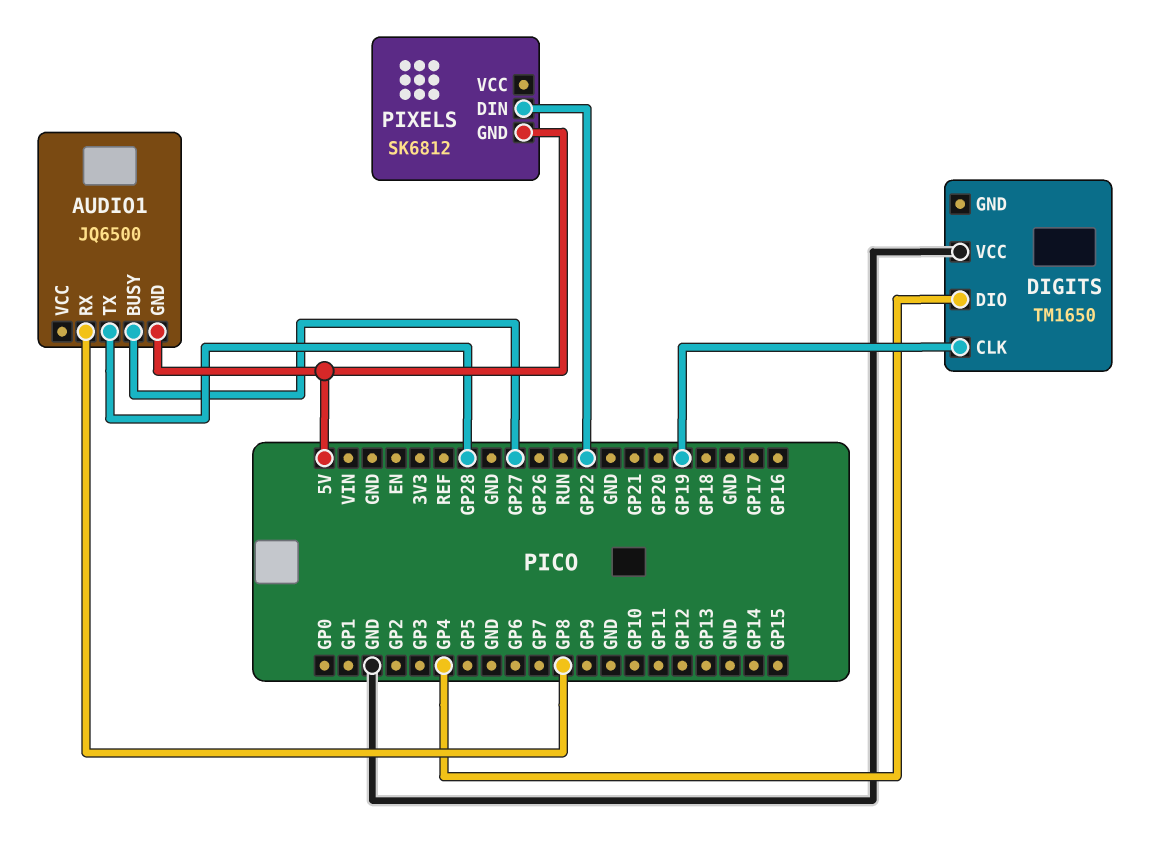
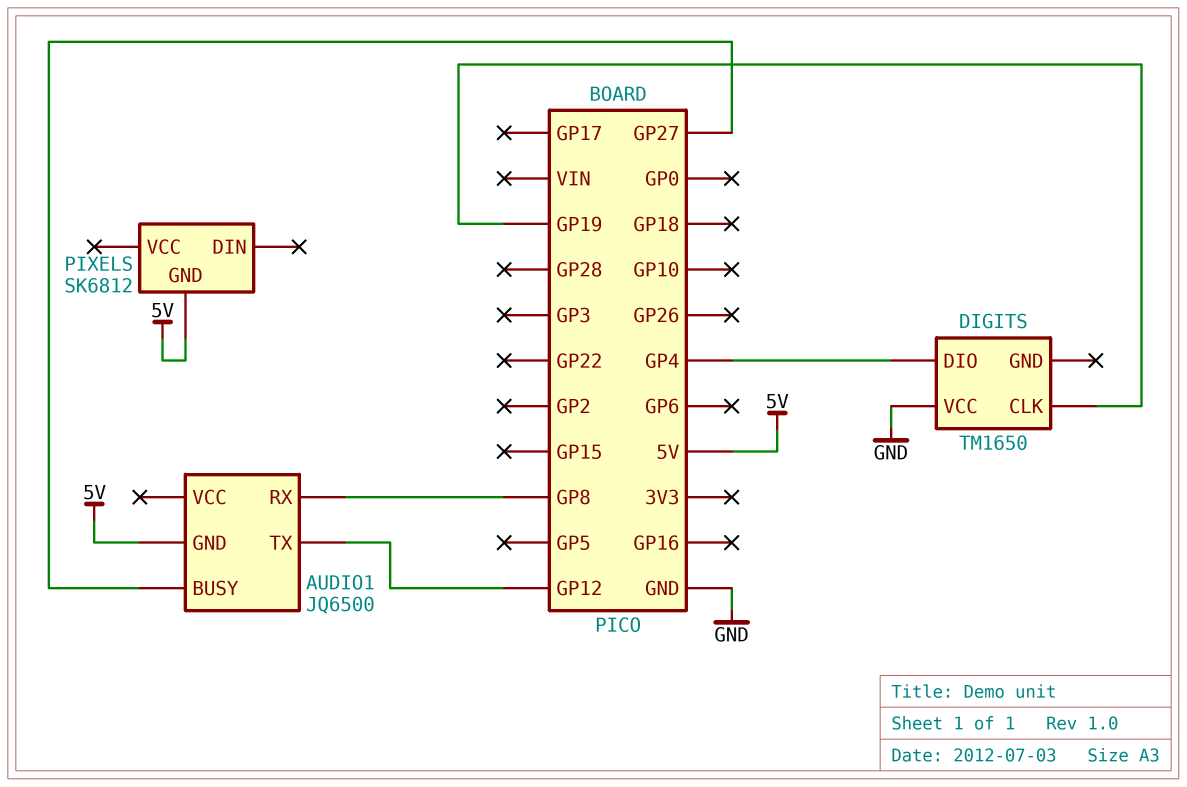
AUDIO1 pin TX: GP28 -> GP12
PIXELS pin DIN: GP22 -> none

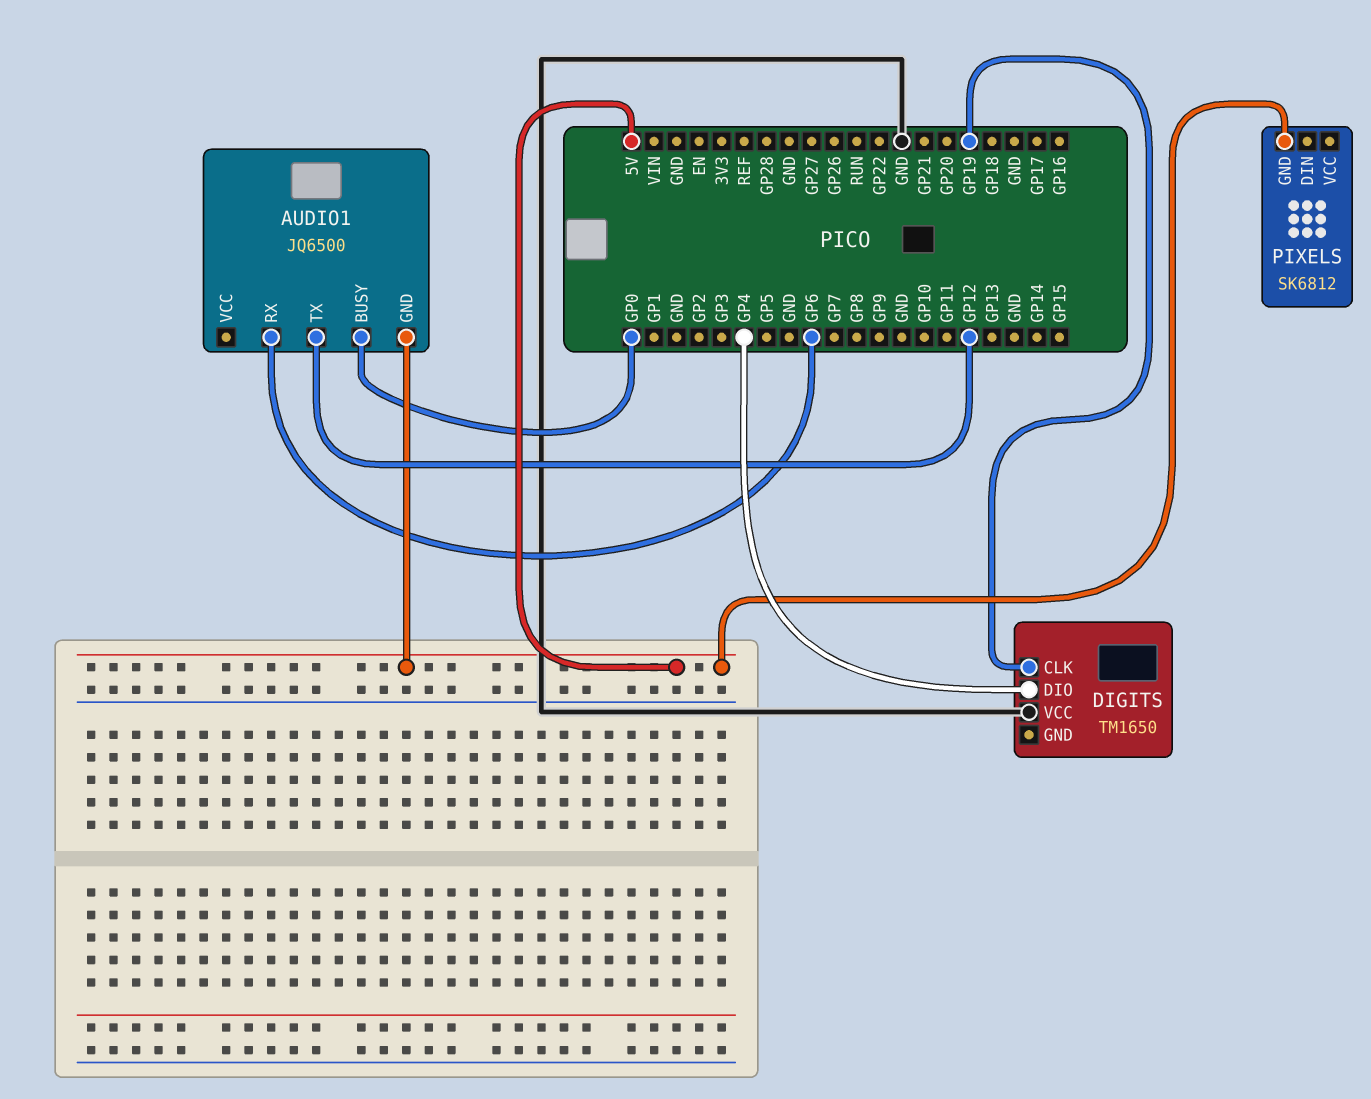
AUDIO1 pin BUSY: GP27 -> GP0
AUDIO1 pin RX: GP8 -> GP6

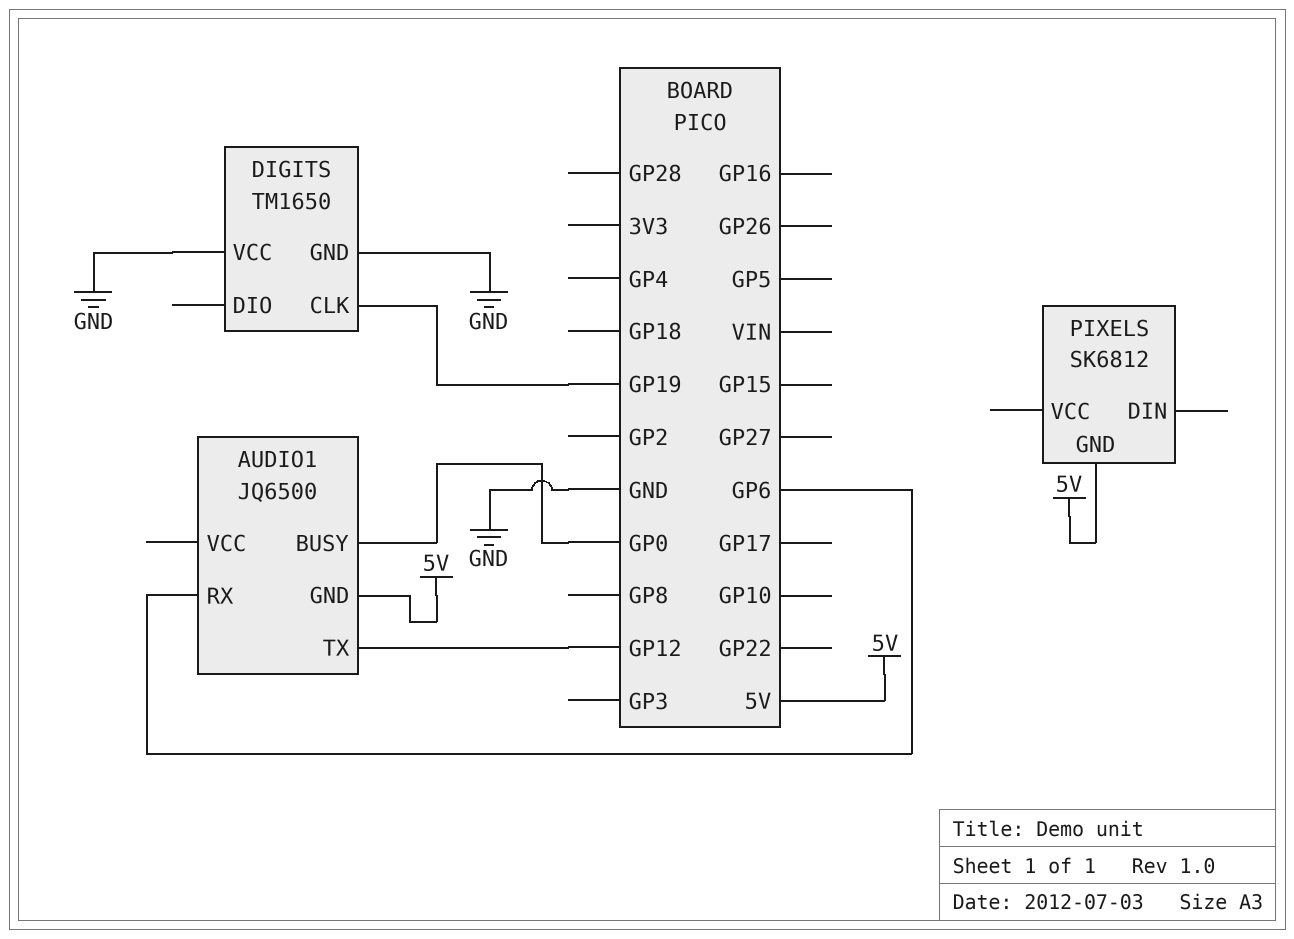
DIGITS pin DIO: GP4 -> none
DIGITS pin GND: none -> GND

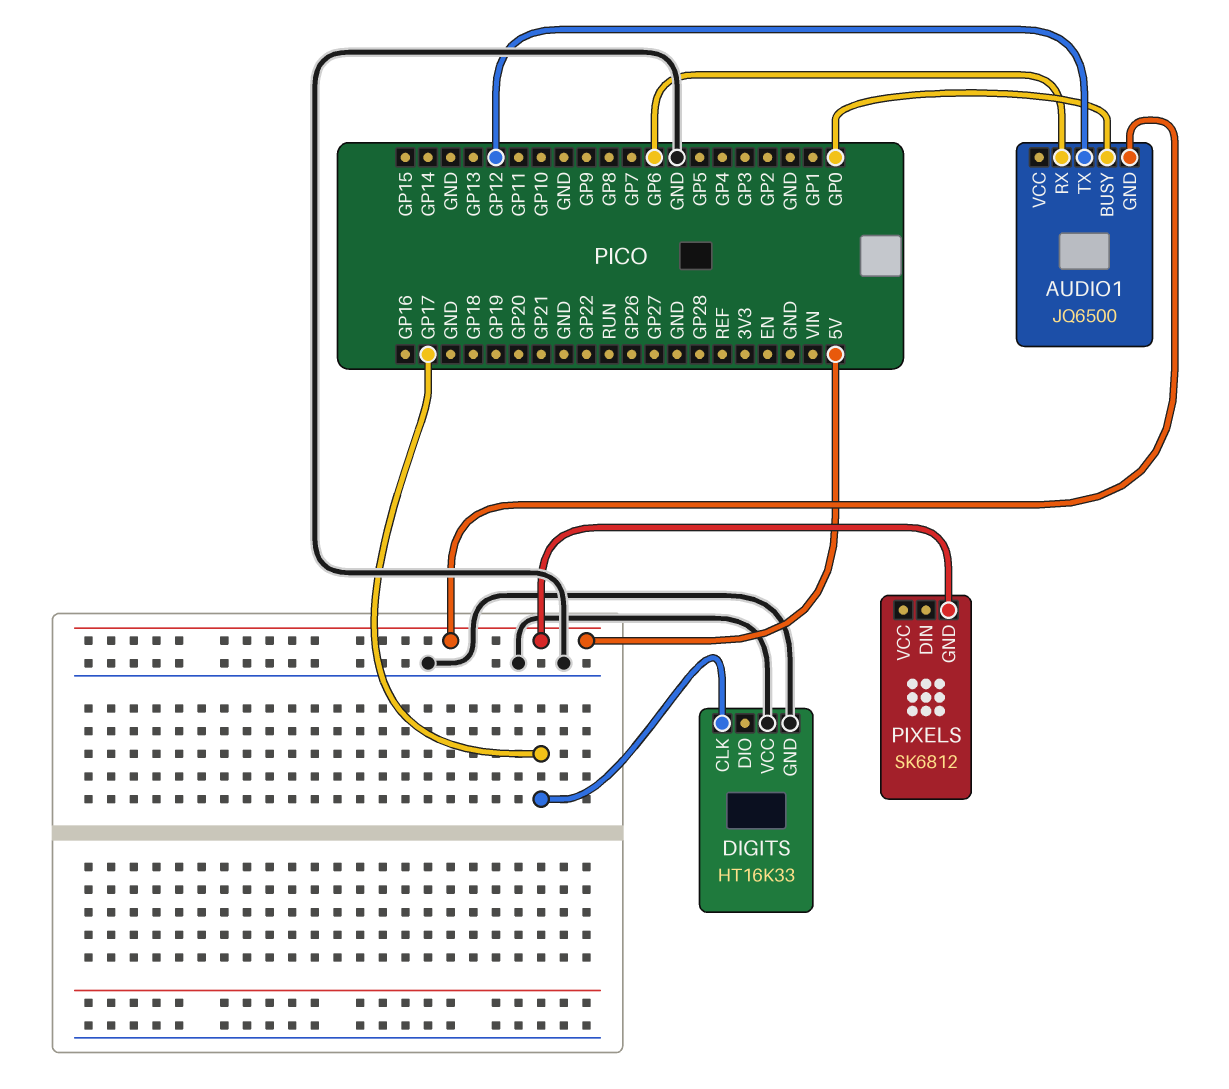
DIGITS: TM1650 -> HT16K33
DIGITS pin CLK: GP19 -> GP17

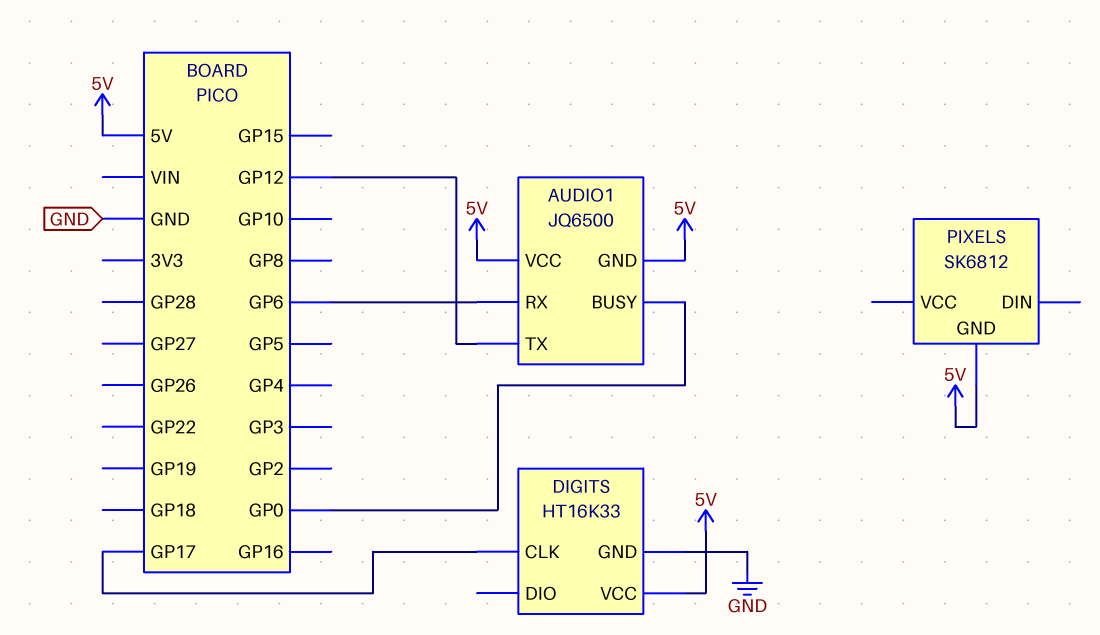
AUDIO1 pin VCC: none -> 5V
DIGITS pin VCC: GND -> 5V

